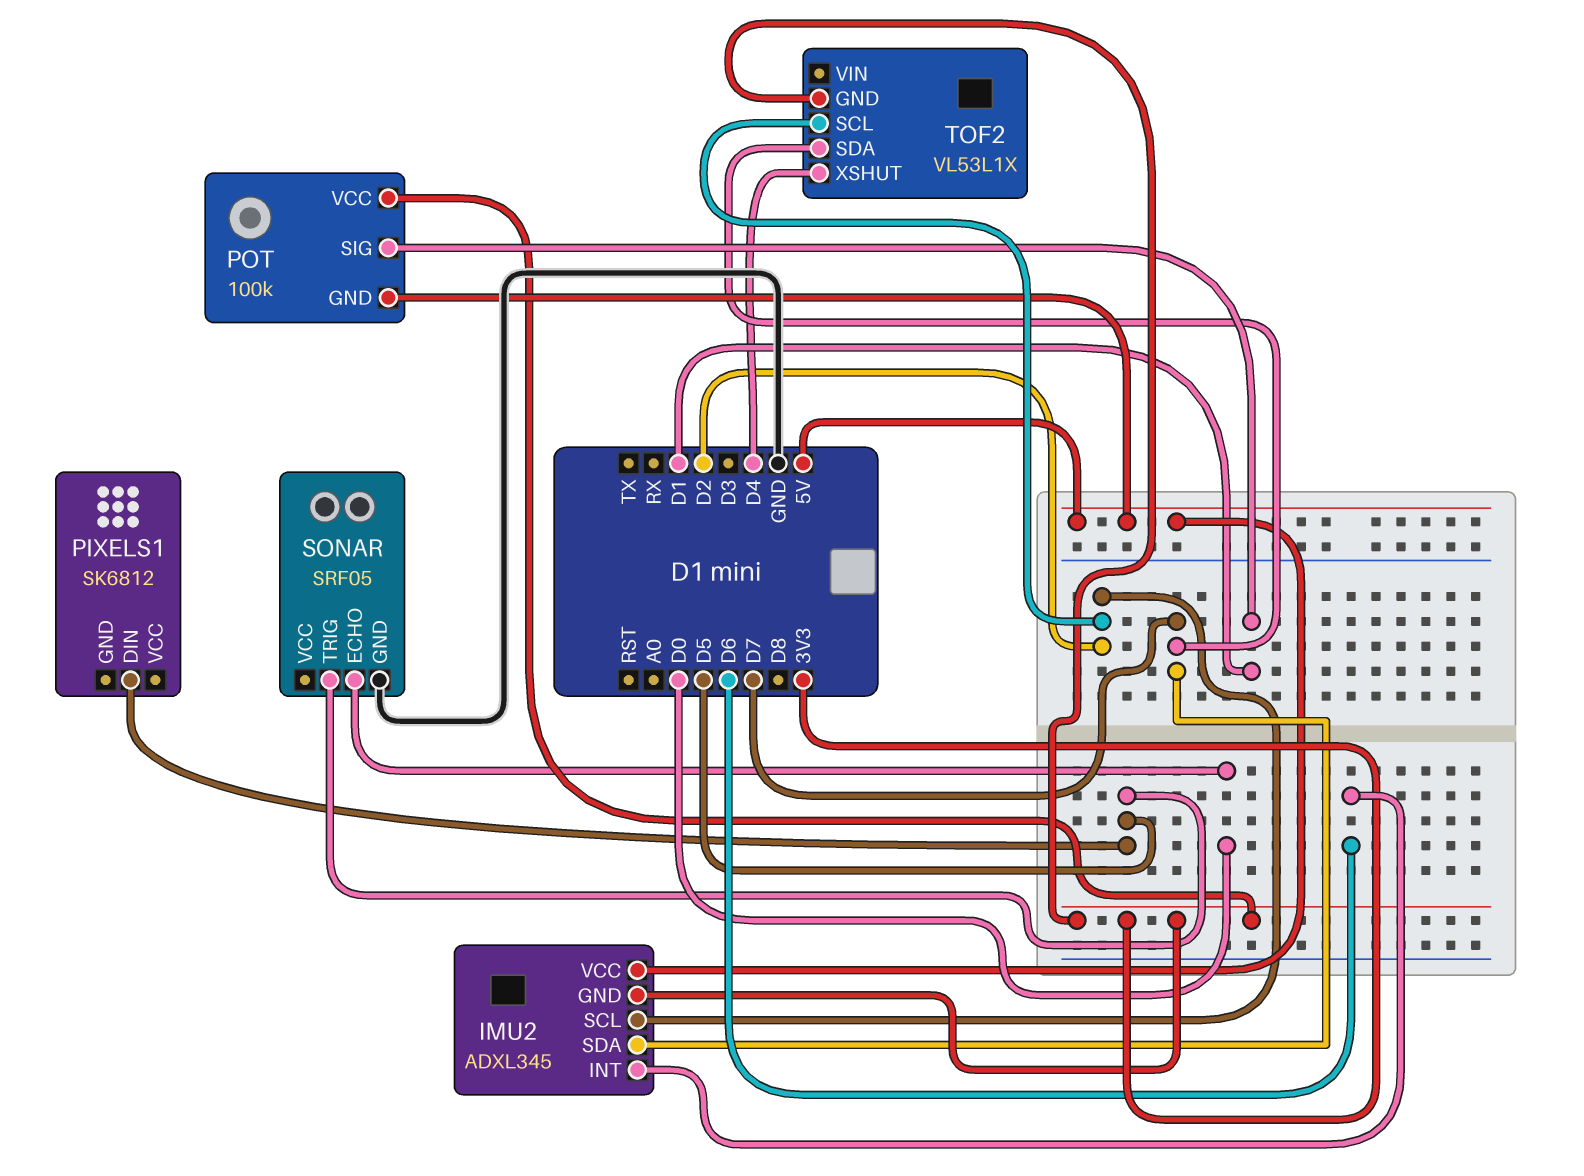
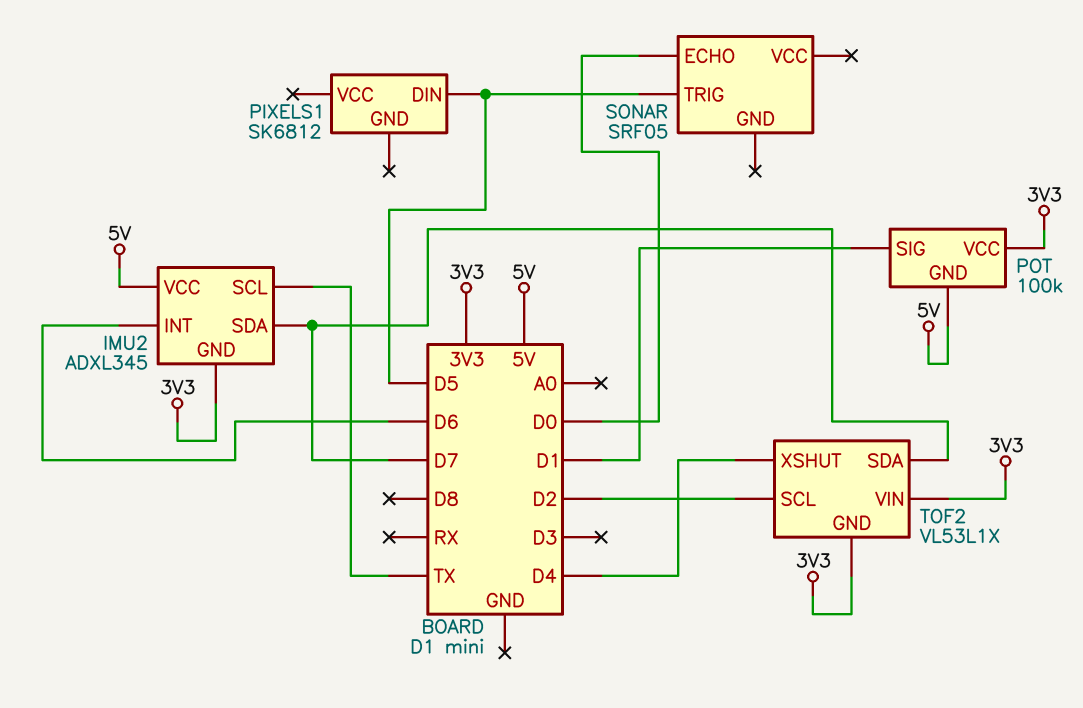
IMU2 pin SCL: D2 -> TX
SONAR pin GND: GND -> none
TOF2 pin VIN: none -> 3V3

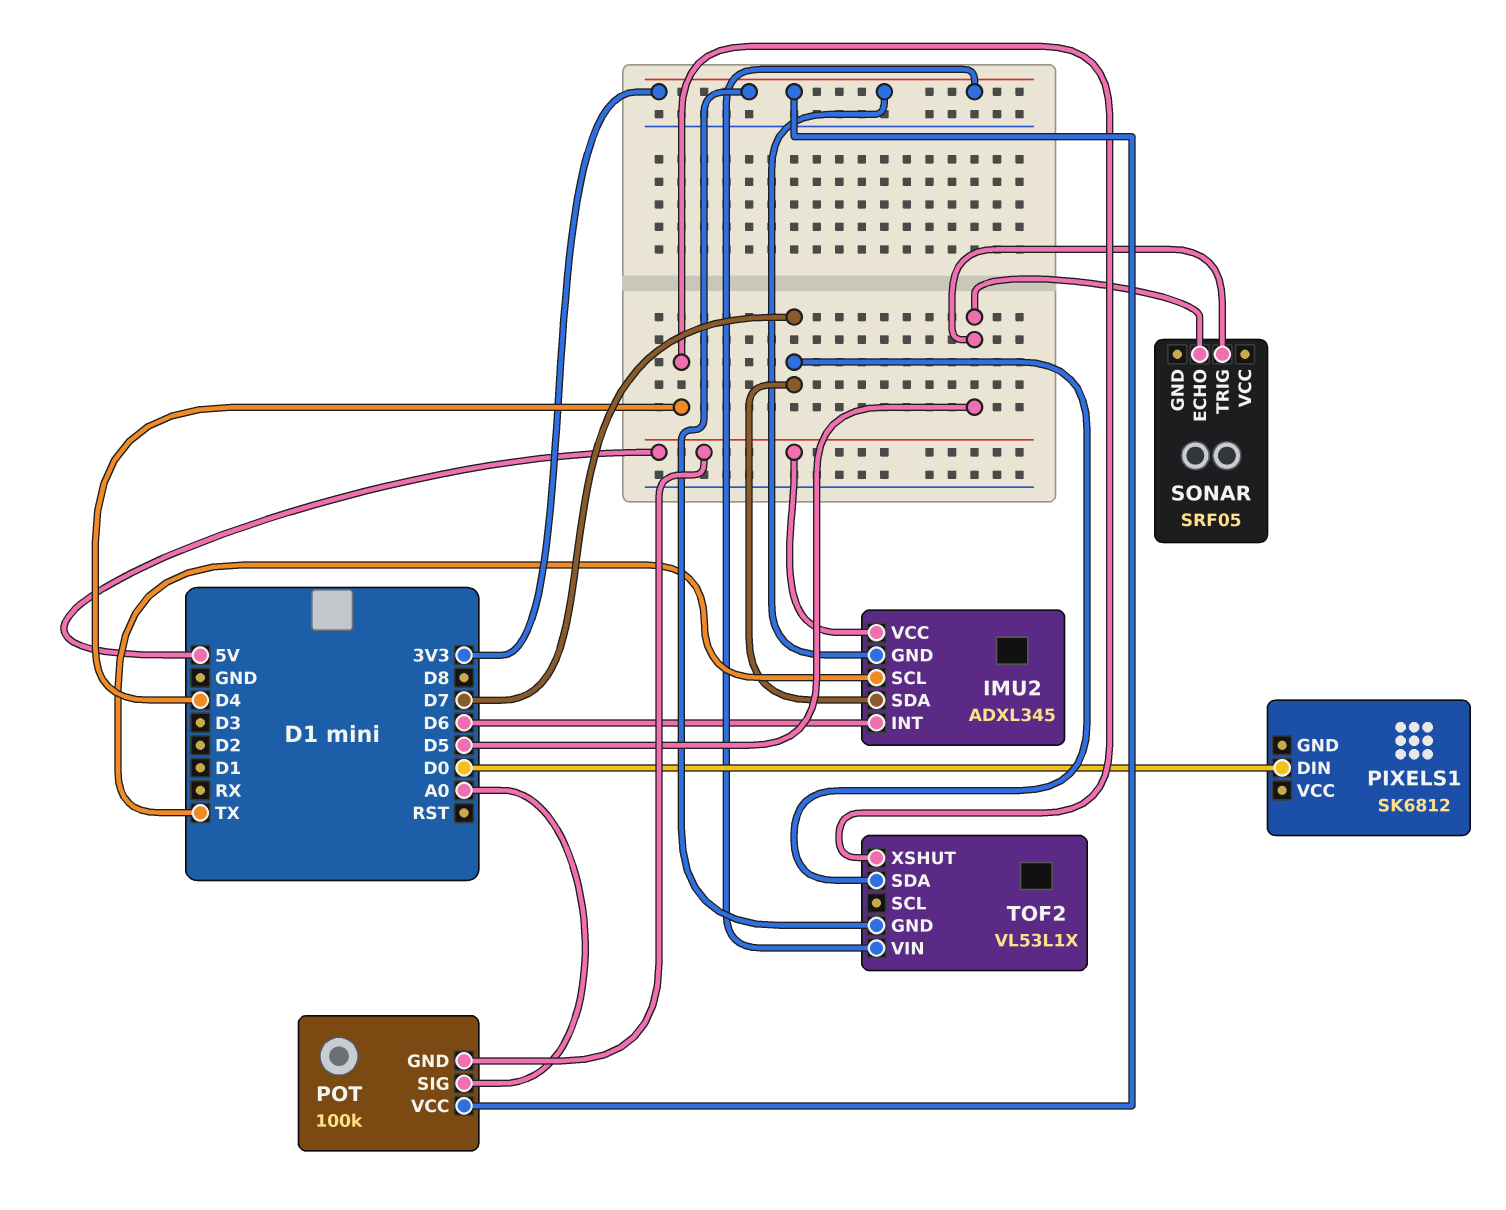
PIXELS1 pin DIN: D5 -> D0
POT pin SIG: D1 -> A0
SONAR pin ECHO: D0 -> D5
TOF2 pin SCL: D2 -> none

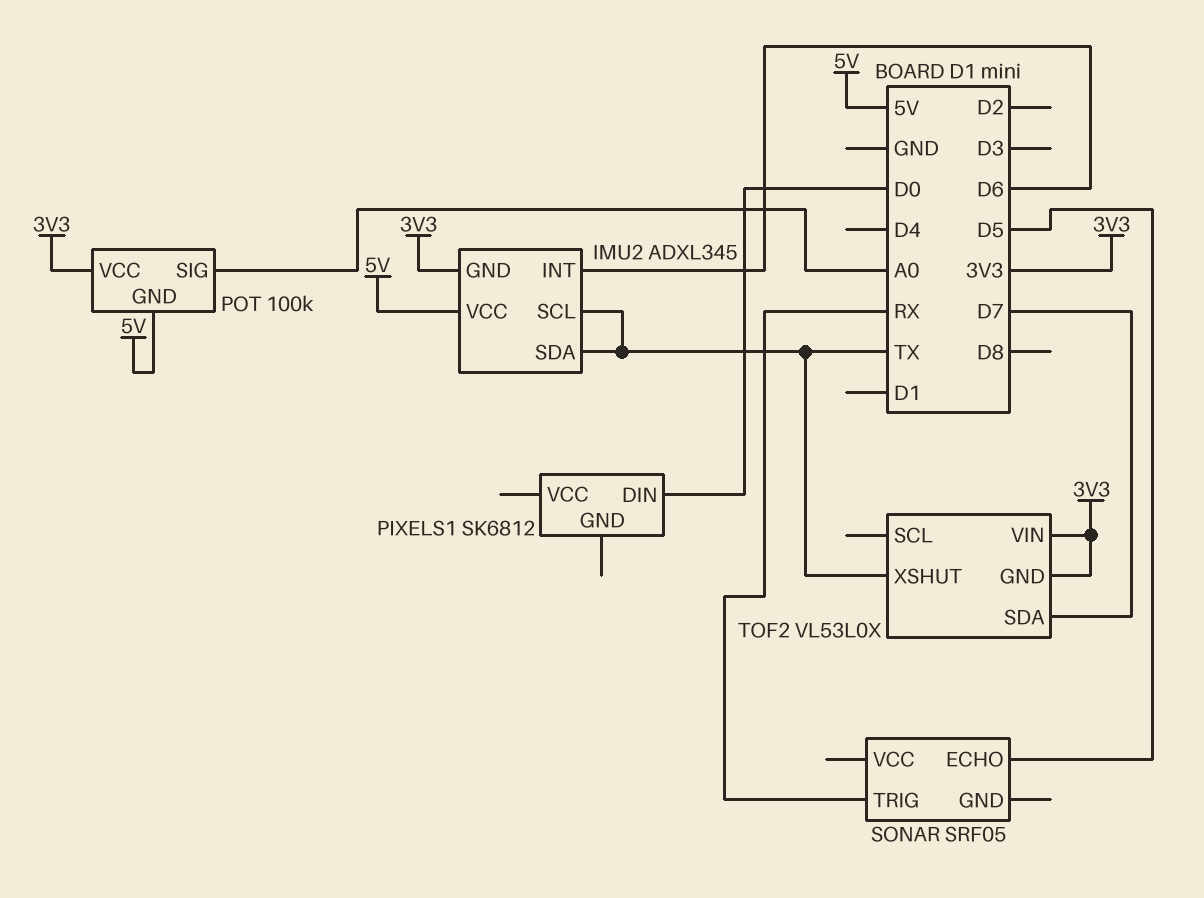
IMU2 pin SDA: D7 -> TX
SONAR pin TRIG: D5 -> RX
TOF2: VL53L1X -> VL53L0X
TOF2 pin XSHUT: D4 -> TX

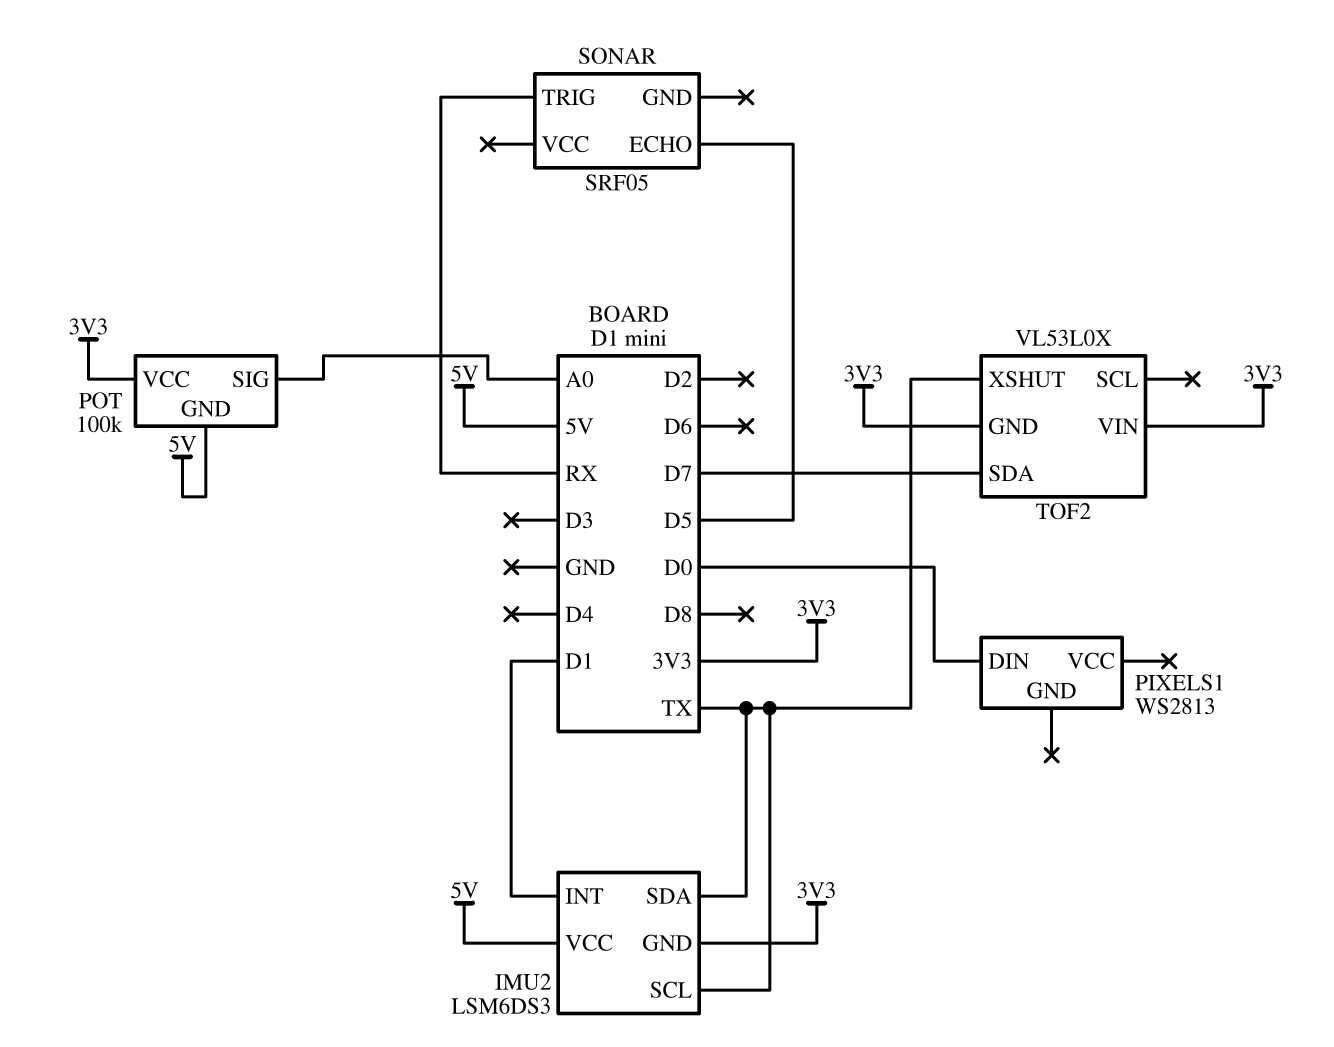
IMU2: ADXL345 -> LSM6DS3
IMU2 pin INT: D6 -> D1
PIXELS1: SK6812 -> WS2813

